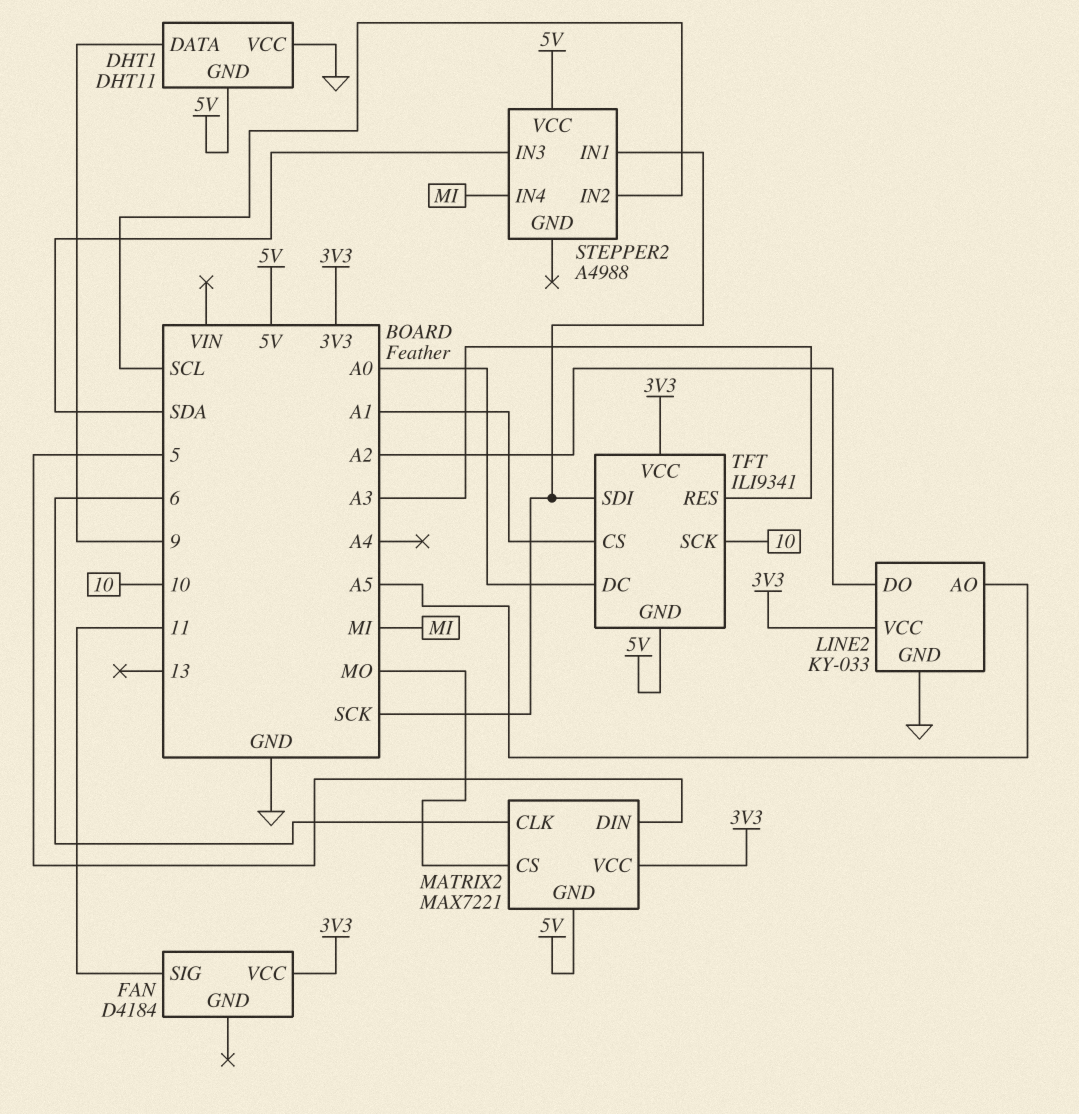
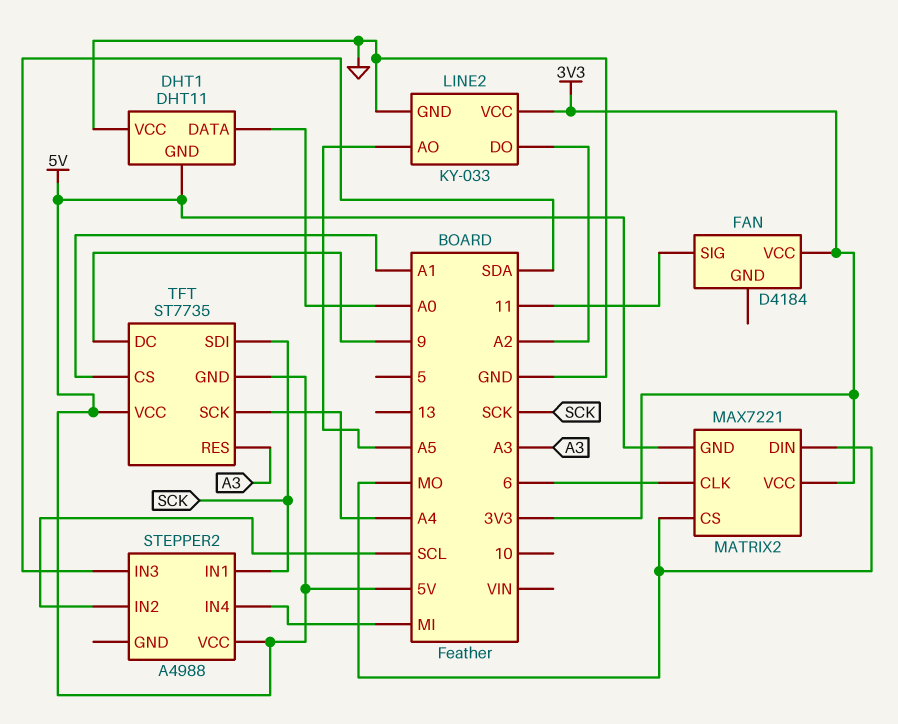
DHT1 pin DATA: 9 -> A0
MATRIX2 pin DIN: 5 -> MO
TFT: ILI9341 -> ST7735
TFT pin DC: A0 -> 9
TFT pin SCK: 10 -> A4
TFT pin VCC: 3V3 -> 5V

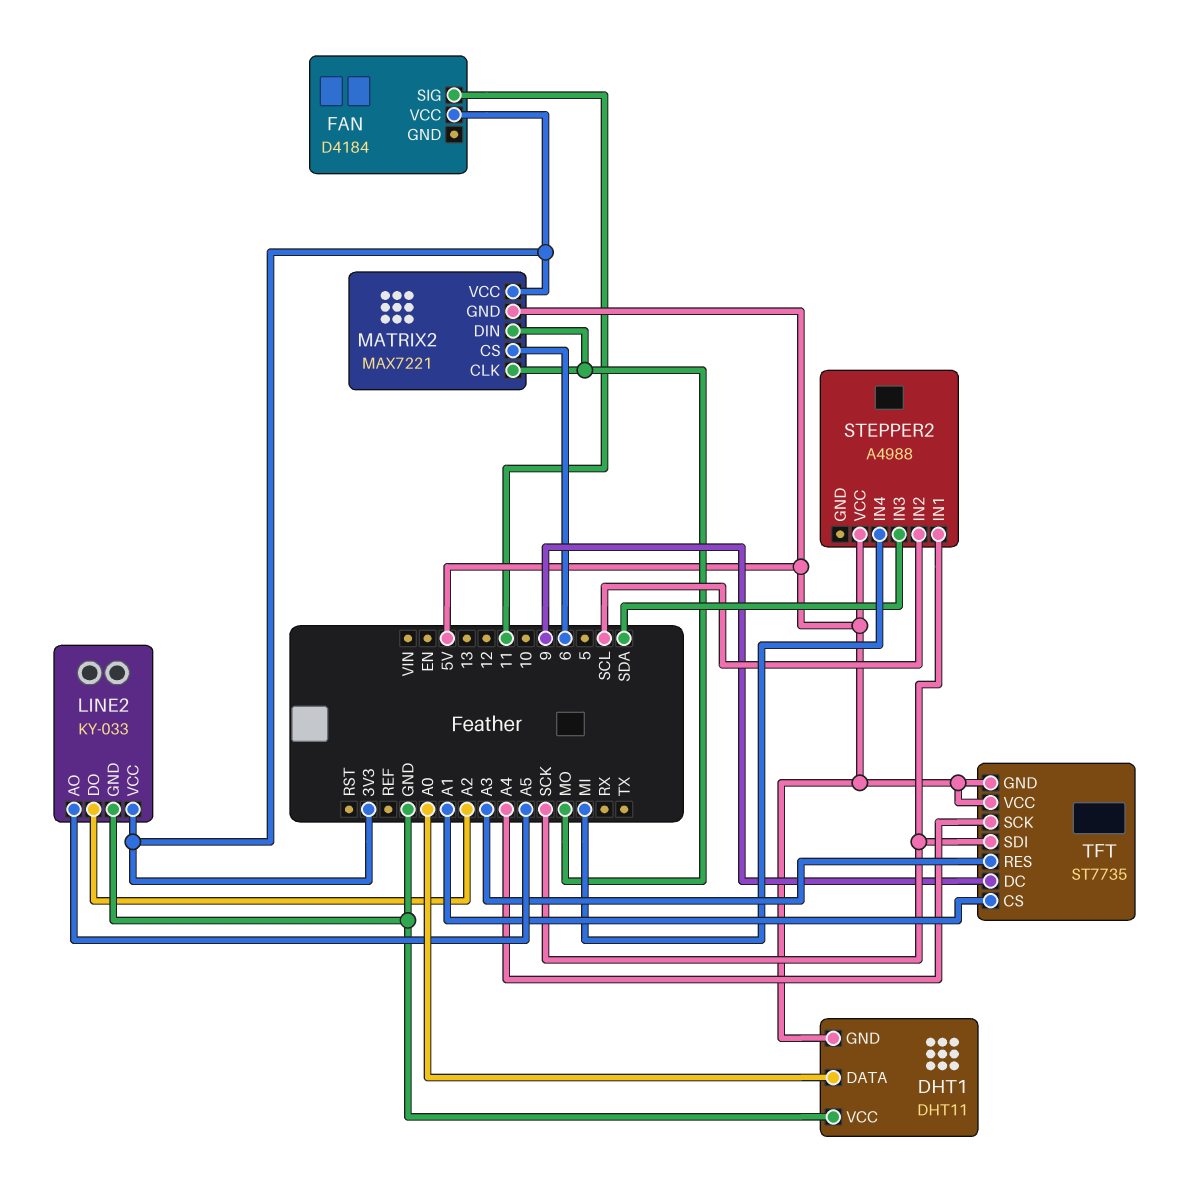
MATRIX2 pin CLK: 6 -> MO
MATRIX2 pin CS: MO -> 6

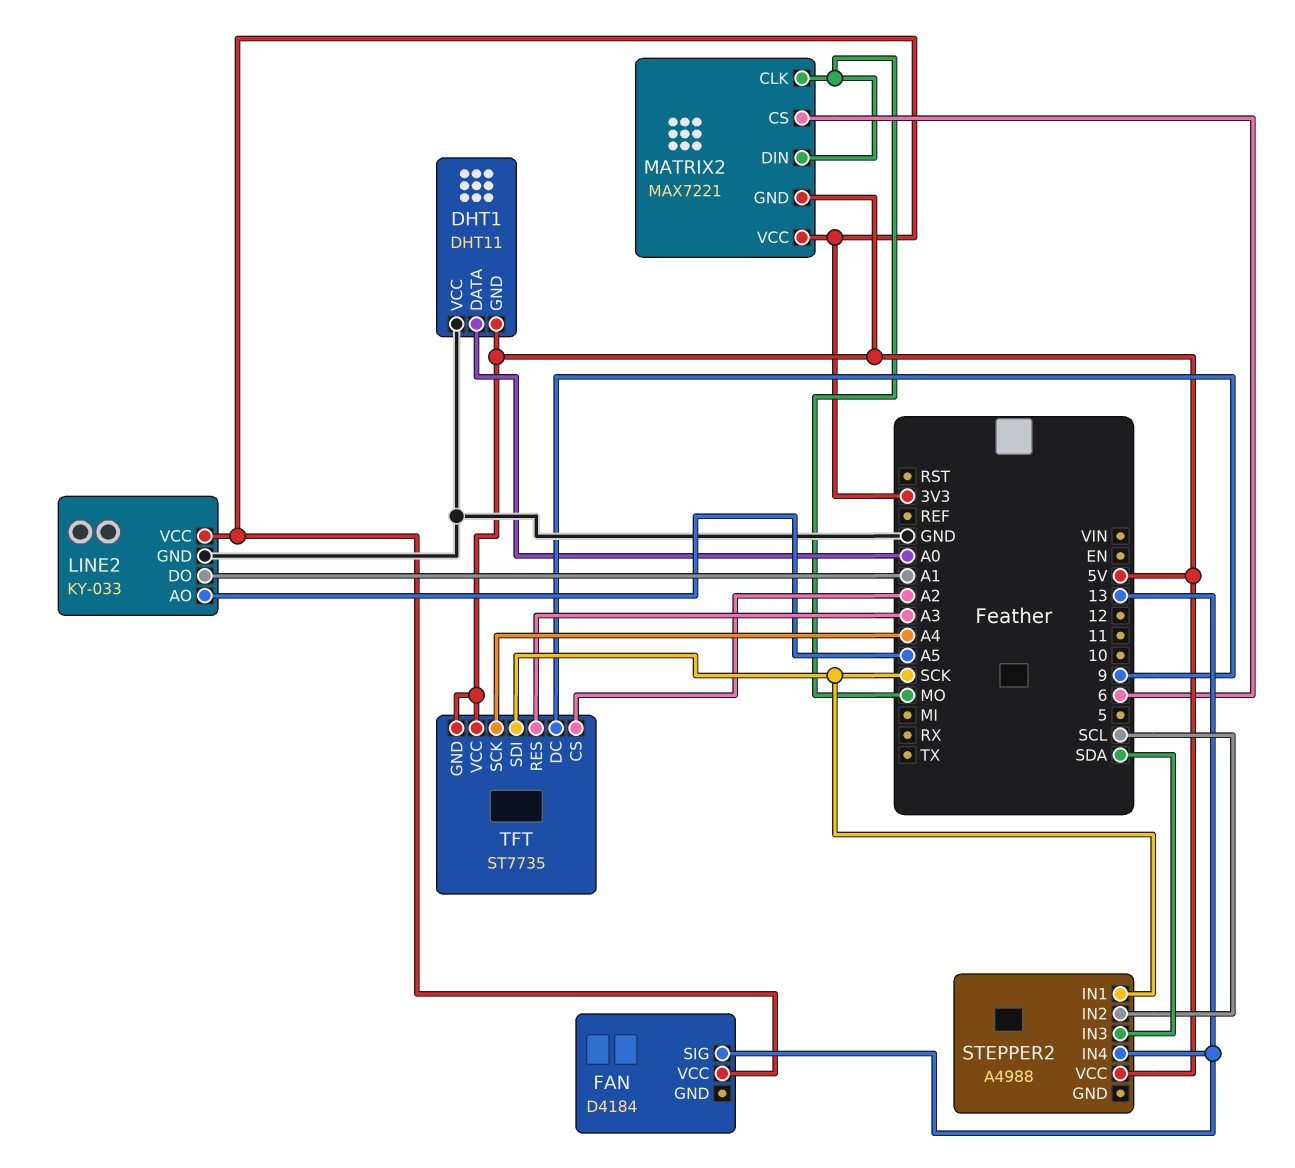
FAN pin SIG: 11 -> 13
LINE2 pin DO: A2 -> A1
STEPPER2 pin IN4: MI -> 13
TFT pin CS: A1 -> A2

